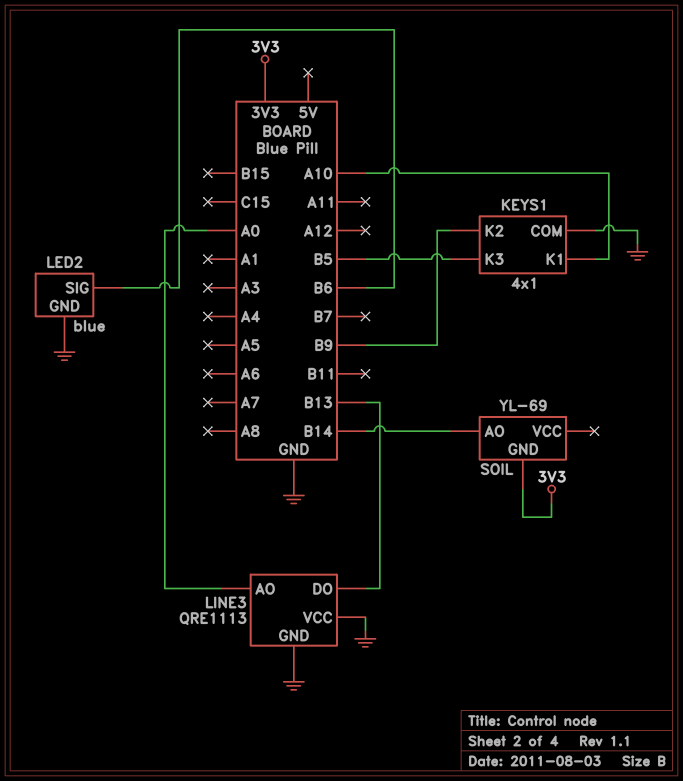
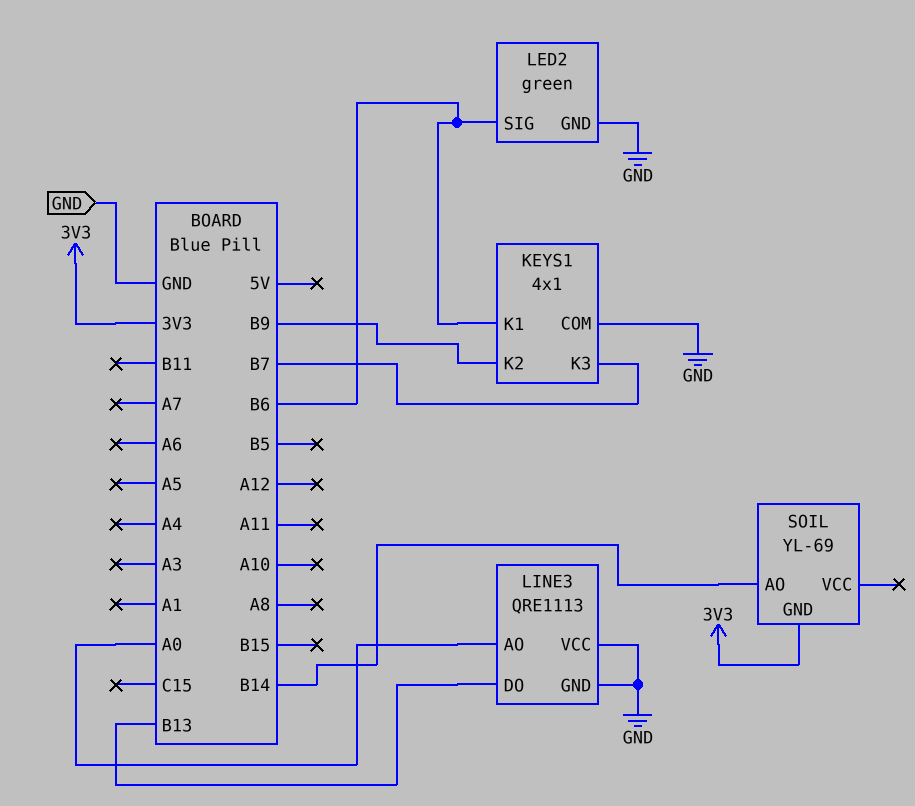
KEYS1 pin K1: A10 -> B6
KEYS1 pin K3: B5 -> B7
LED2: blue -> green

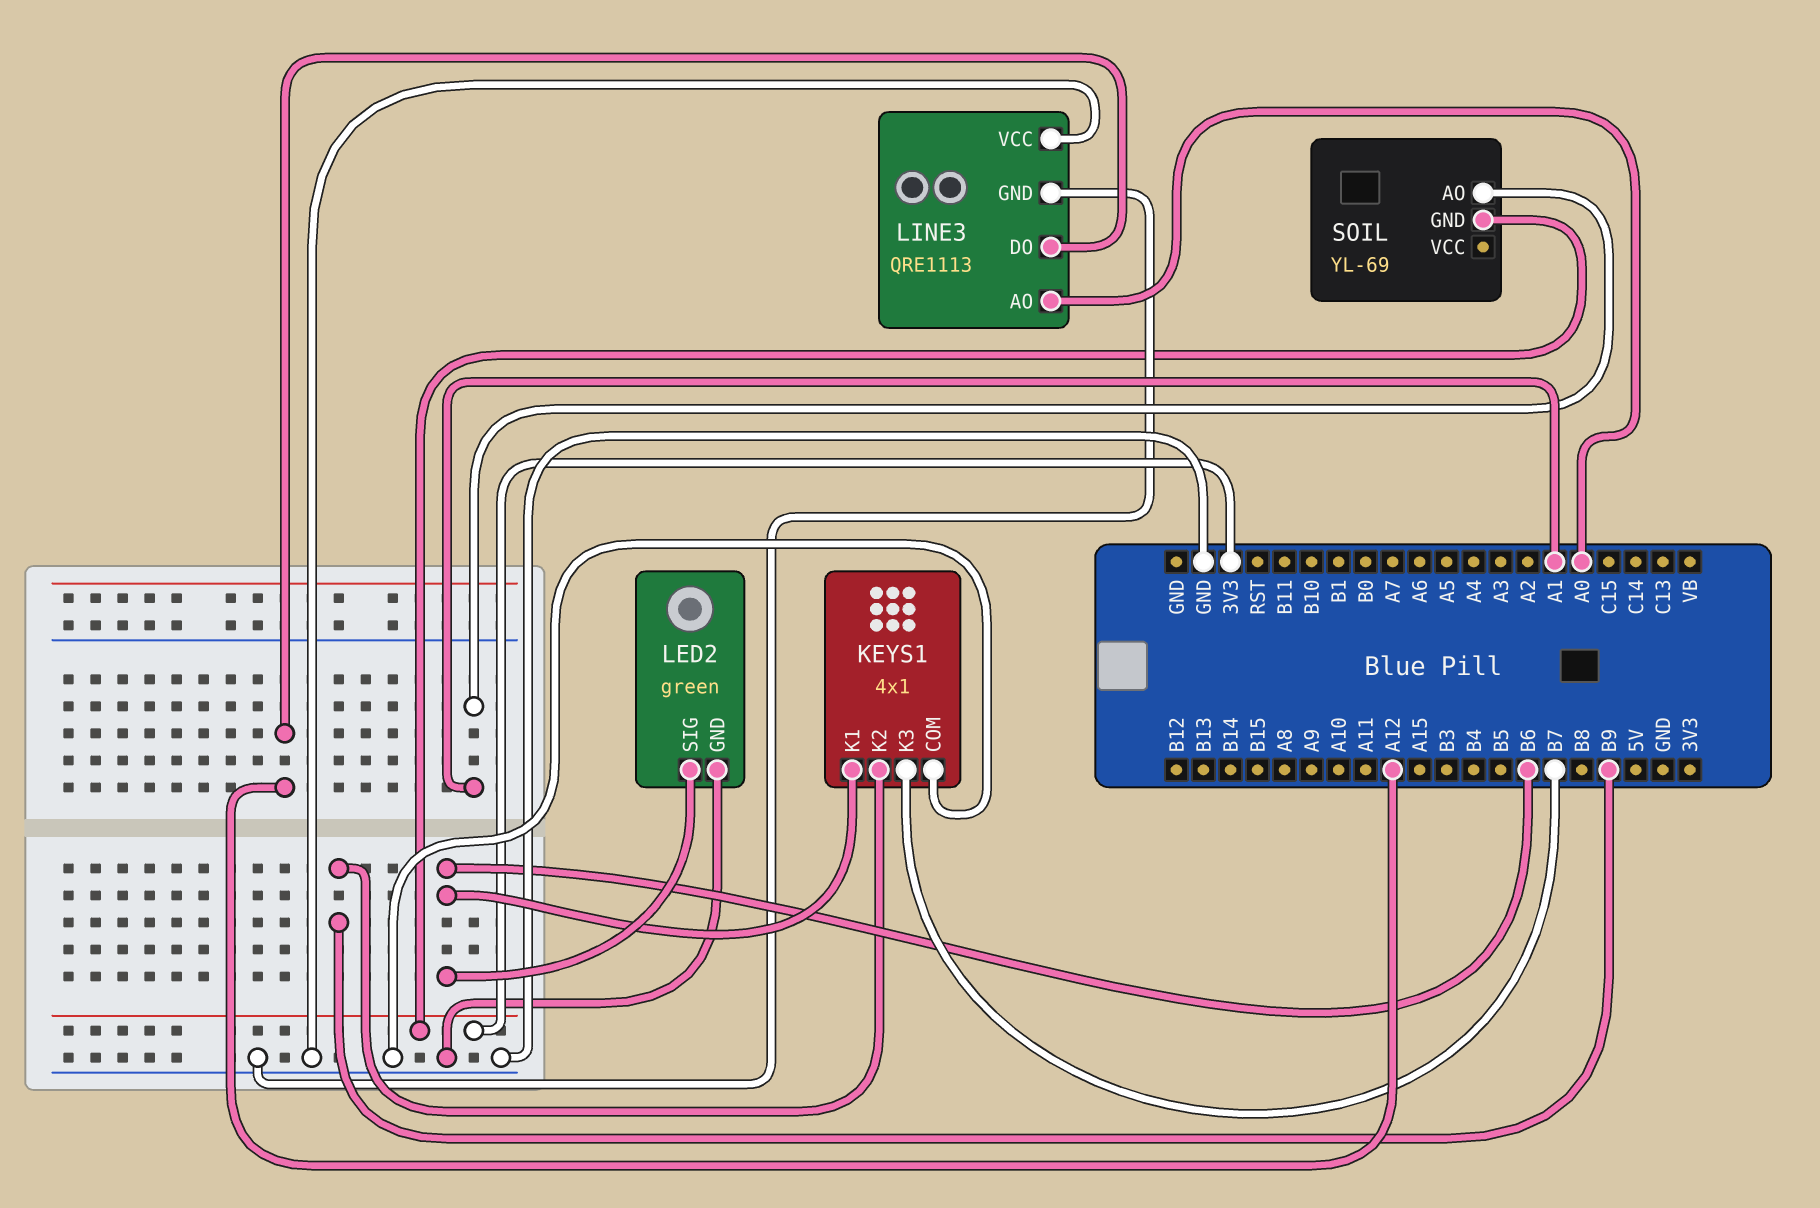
LINE3 pin DO: B13 -> A12
SOIL pin AO: B14 -> A1

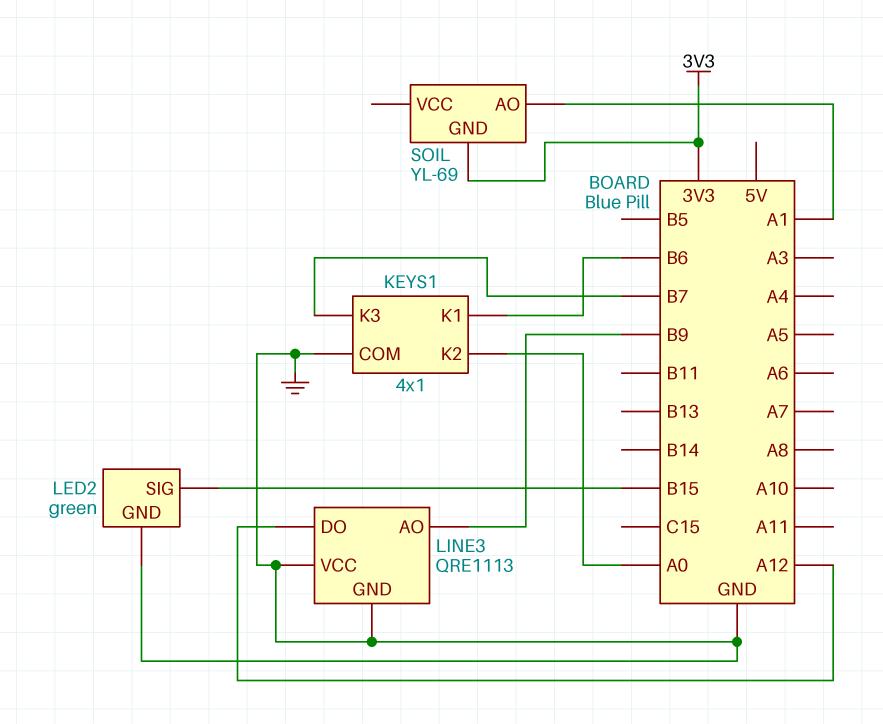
KEYS1 pin K2: B9 -> A0
LED2 pin SIG: B6 -> B15
LINE3 pin AO: A0 -> B9

